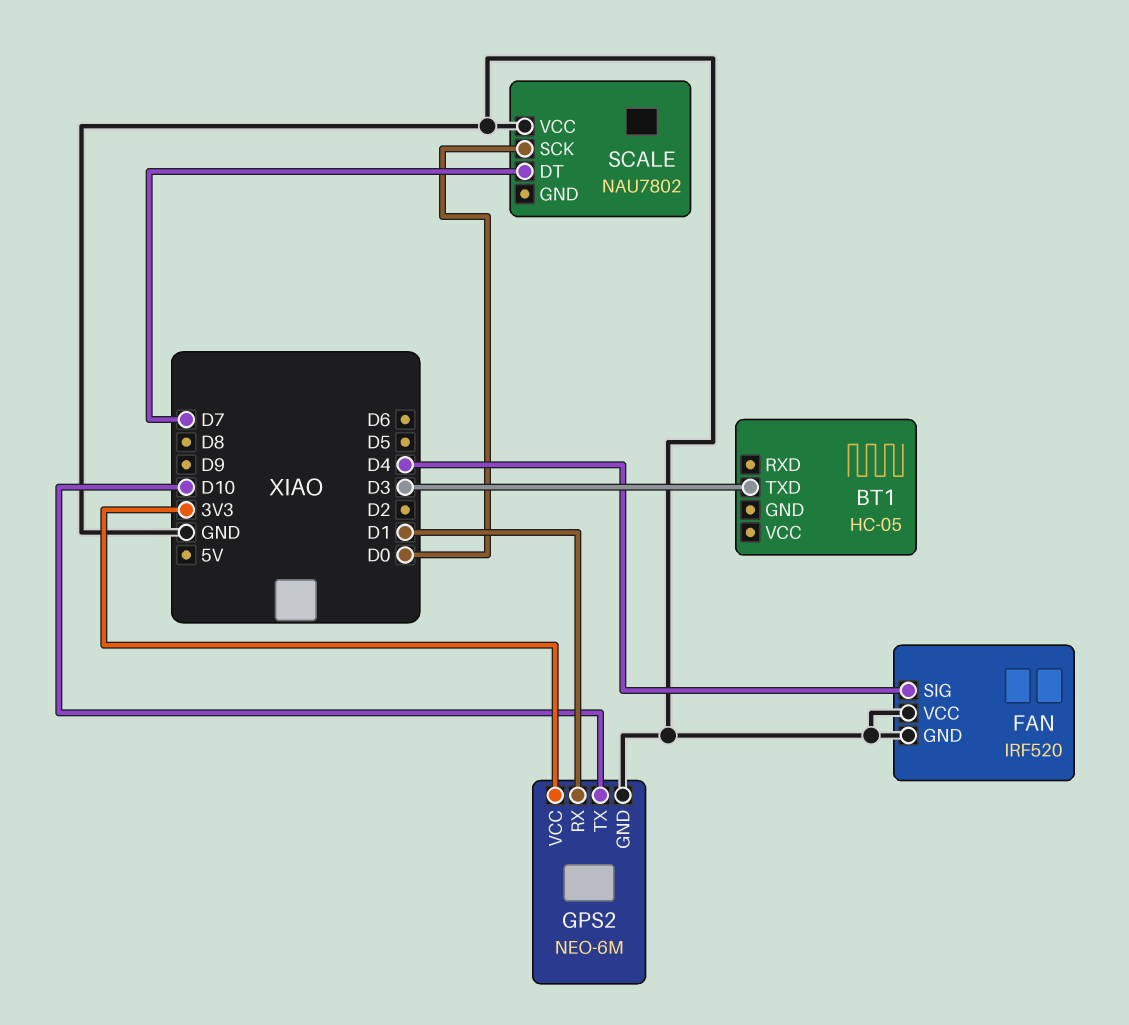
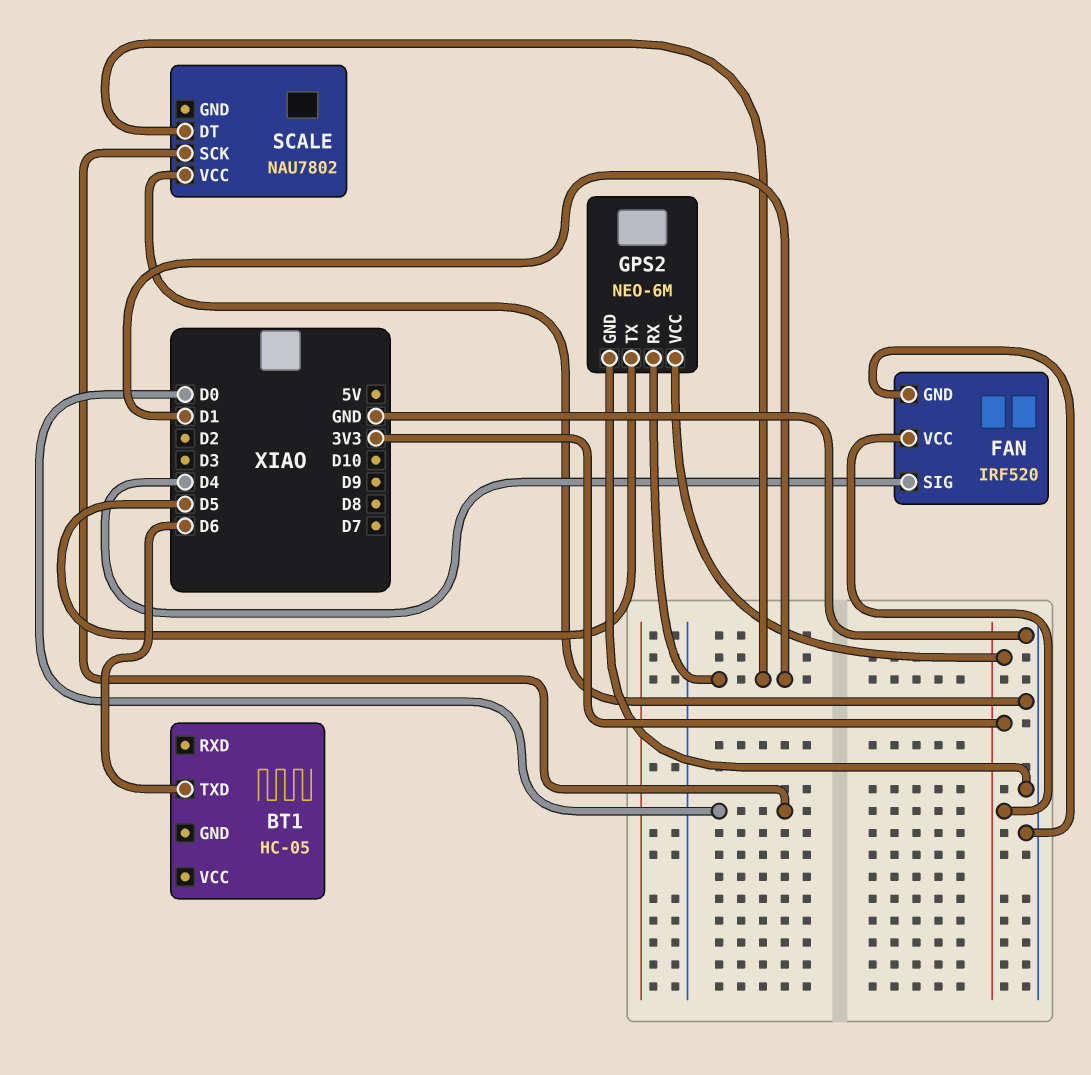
BT1 pin TXD: D3 -> D6
FAN pin VCC: GND -> 3V3
GPS2 pin TX: D10 -> D5
SCALE pin DT: D7 -> D1

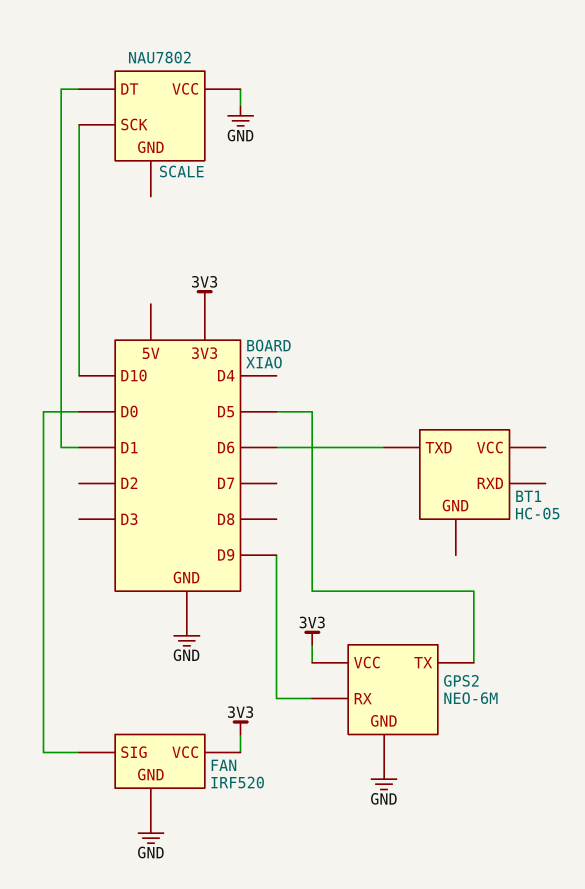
FAN pin SIG: D4 -> D0
GPS2 pin RX: D1 -> D9
SCALE pin SCK: D0 -> D10

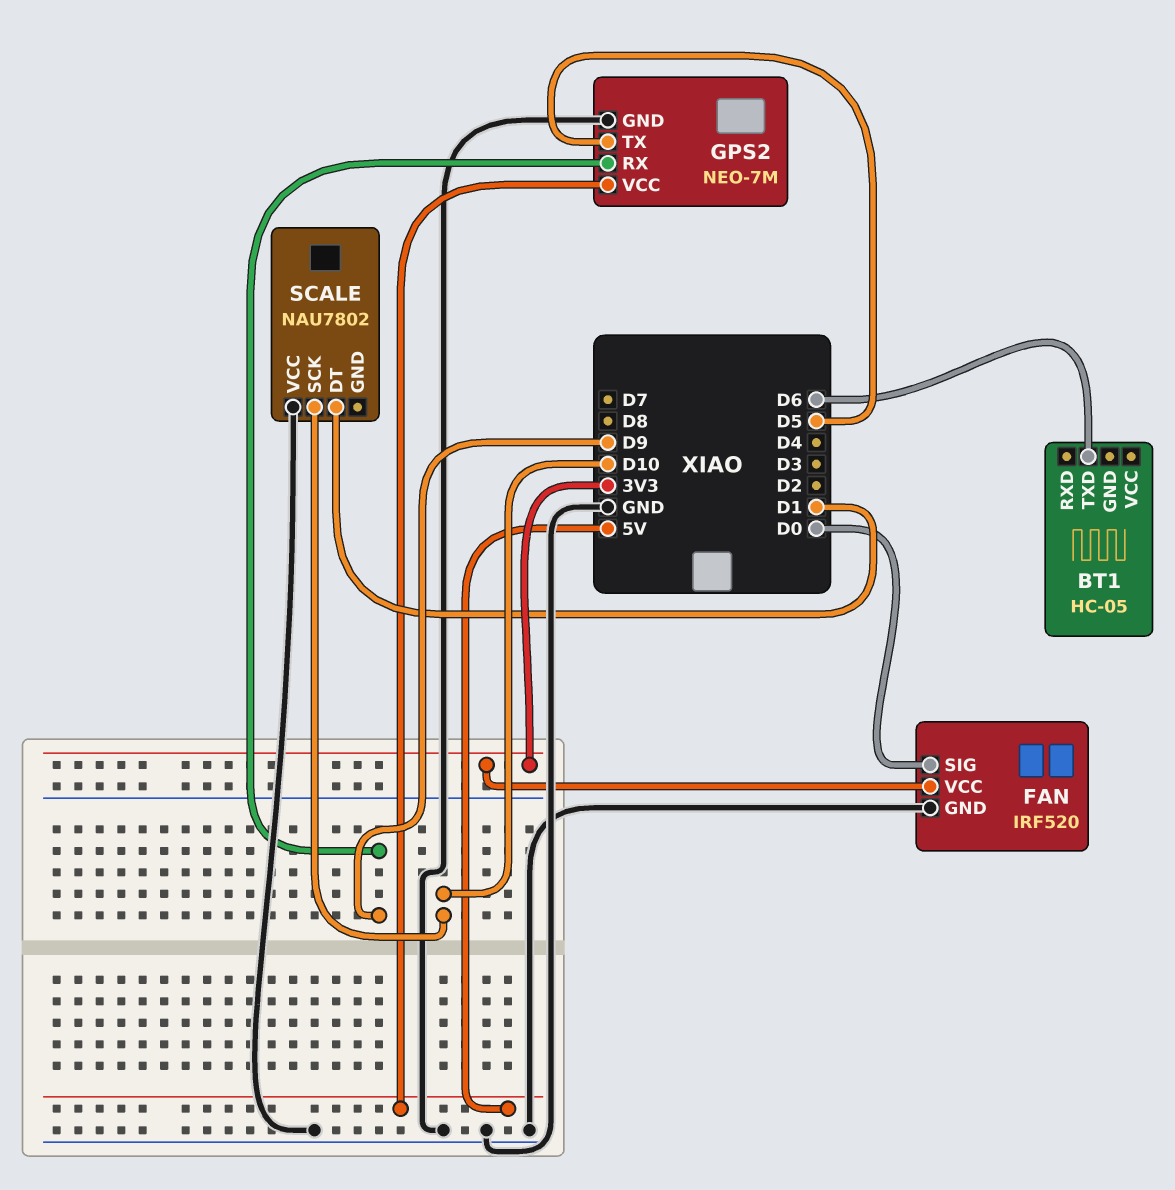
GPS2: NEO-6M -> NEO-7M
GPS2 pin VCC: 3V3 -> 5V

